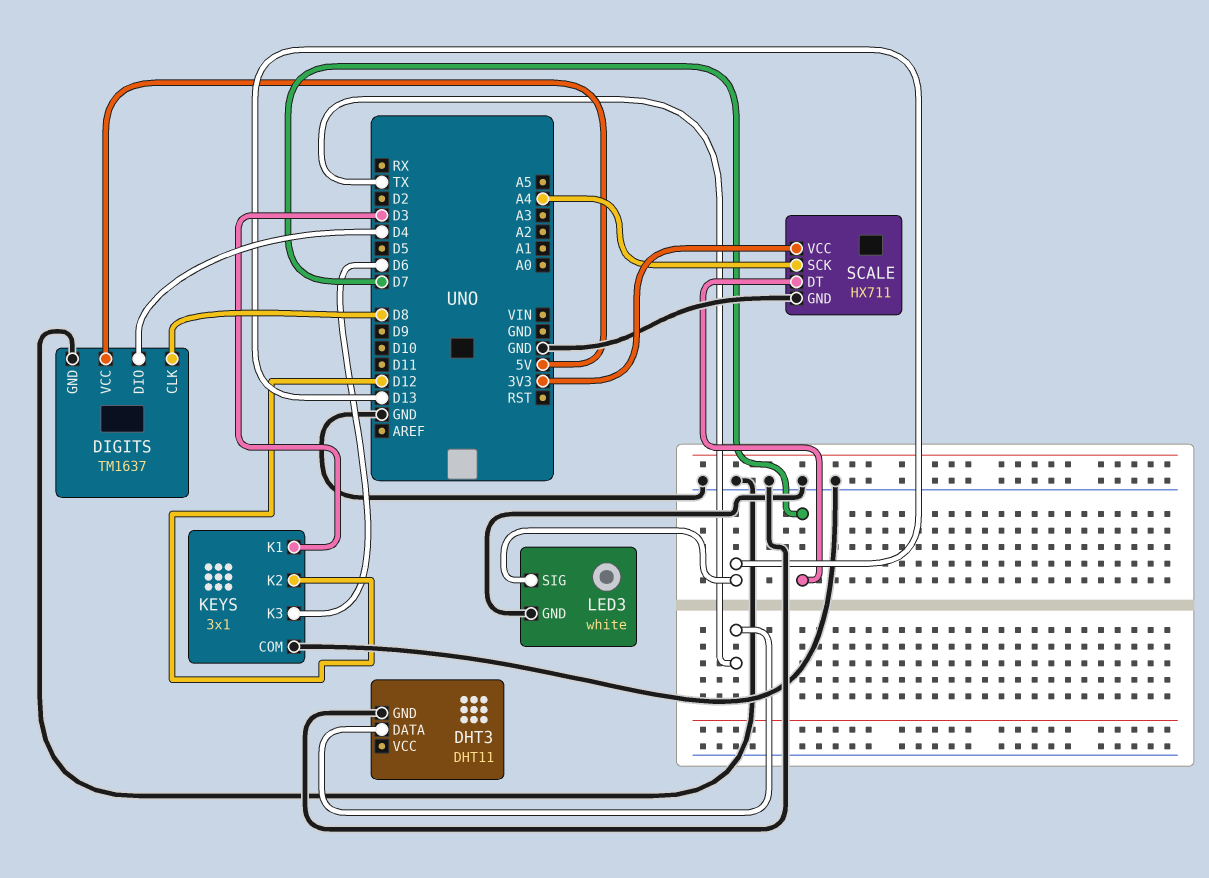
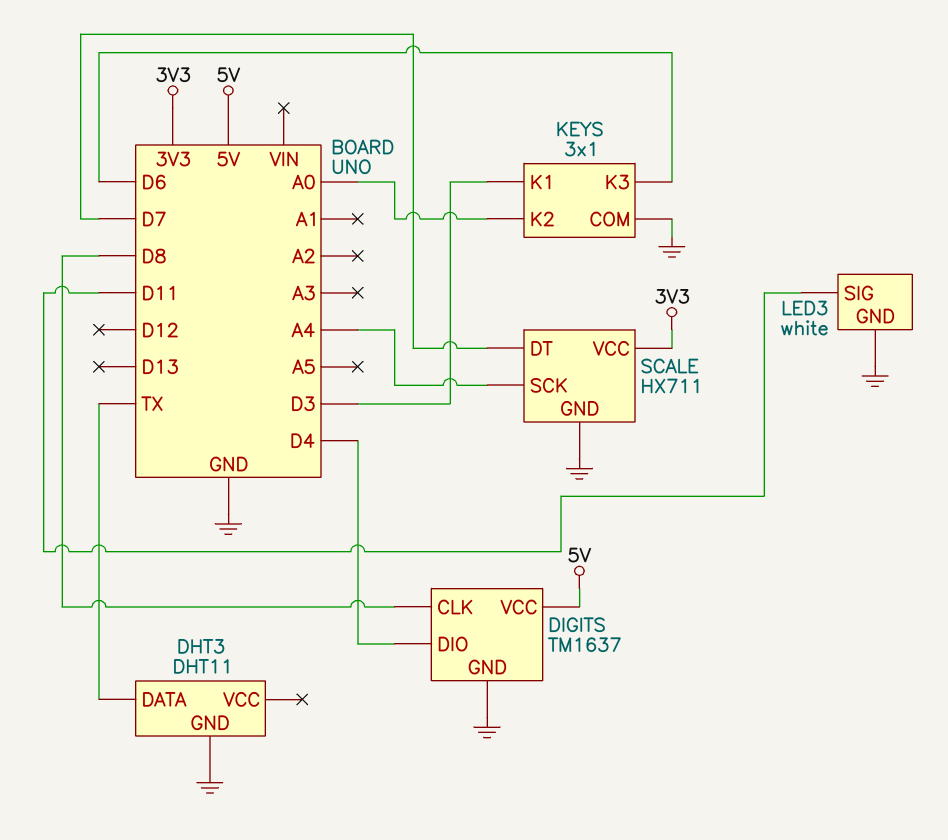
KEYS pin K2: D12 -> A0
LED3 pin SIG: D13 -> D11

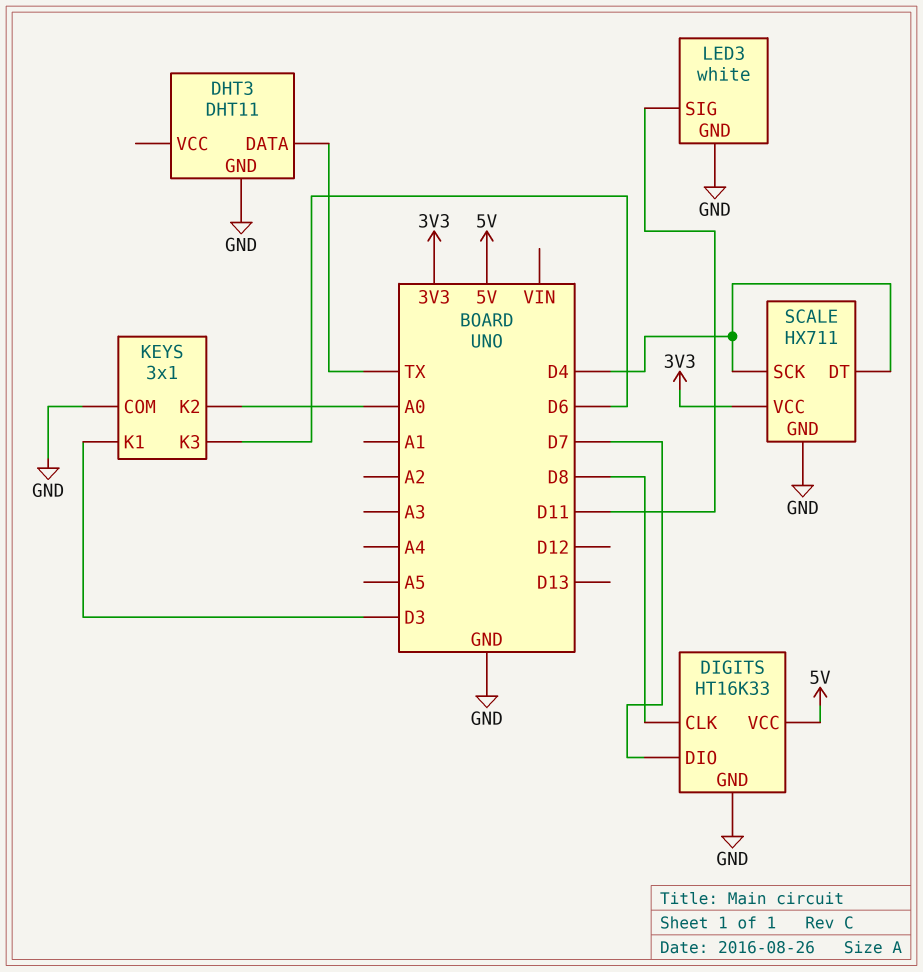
DIGITS: TM1637 -> HT16K33
DIGITS pin DIO: D4 -> D7
SCALE pin DT: D7 -> D4
SCALE pin SCK: A4 -> D4

